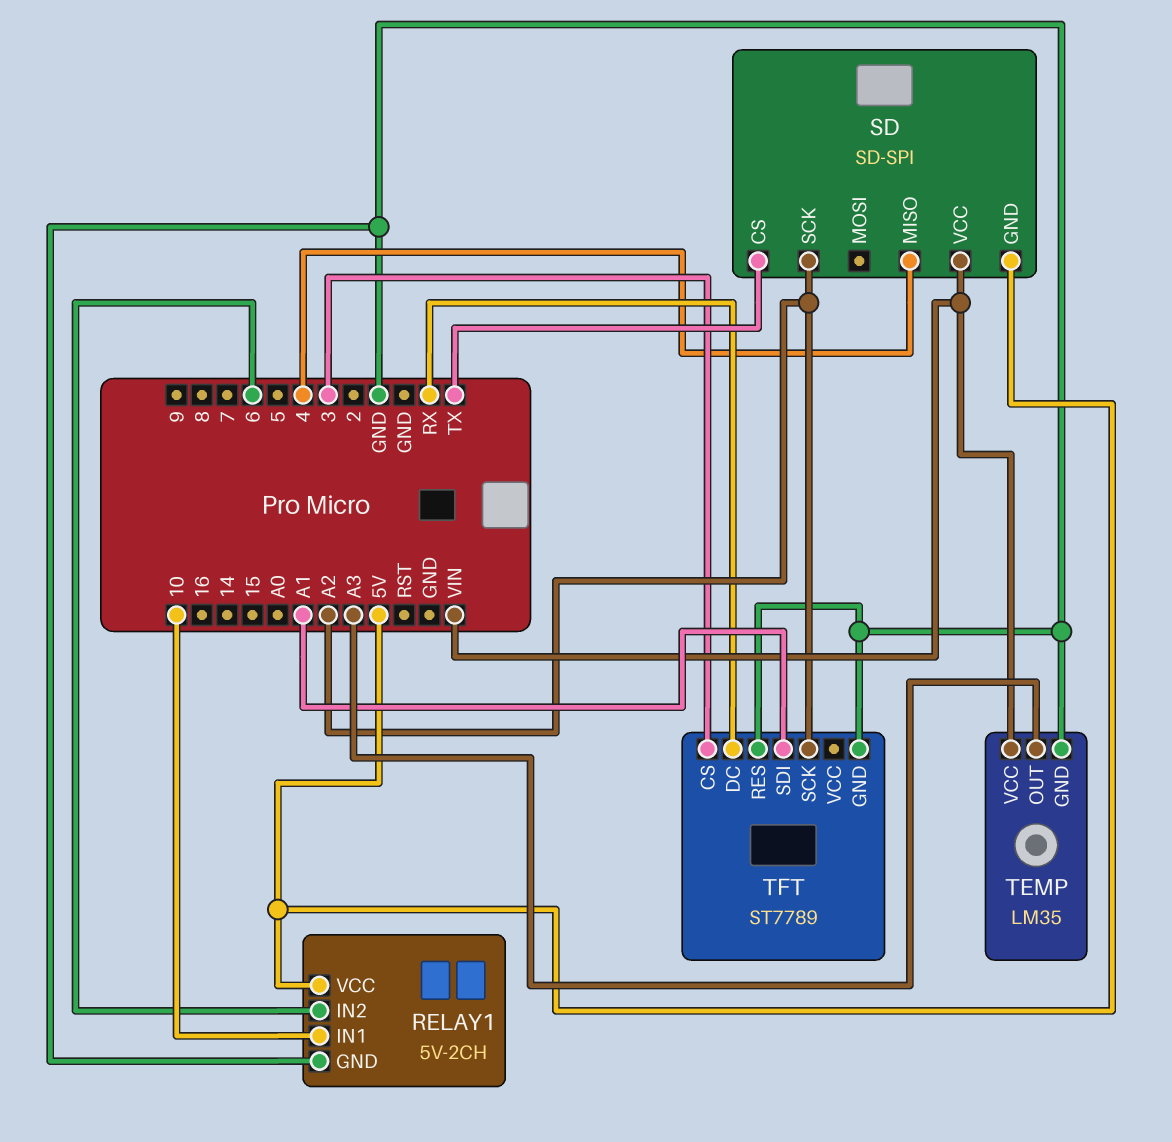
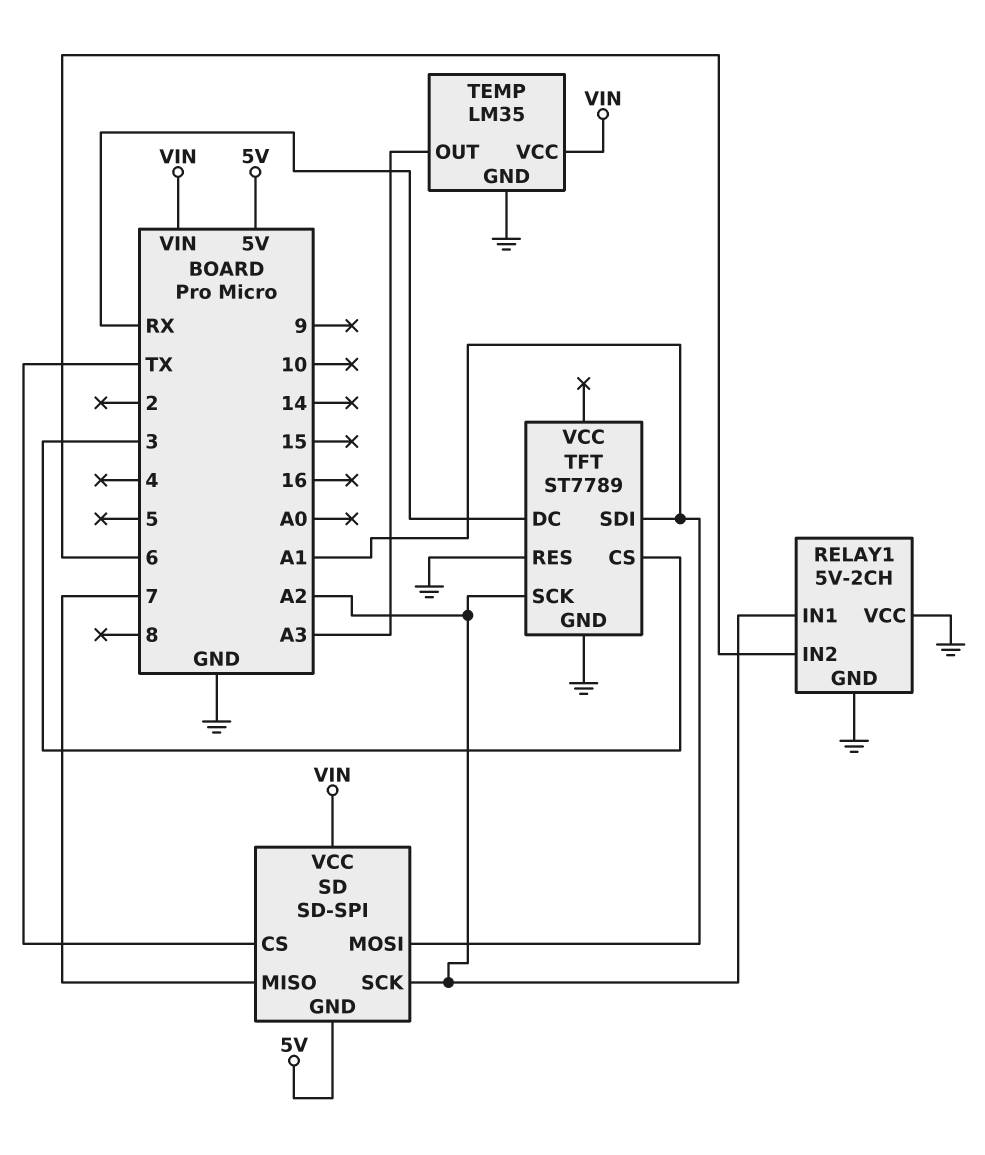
RELAY1 pin IN1: 10 -> A2
RELAY1 pin VCC: 5V -> GND
SD pin MISO: 4 -> 7
SD pin MOSI: none -> A1

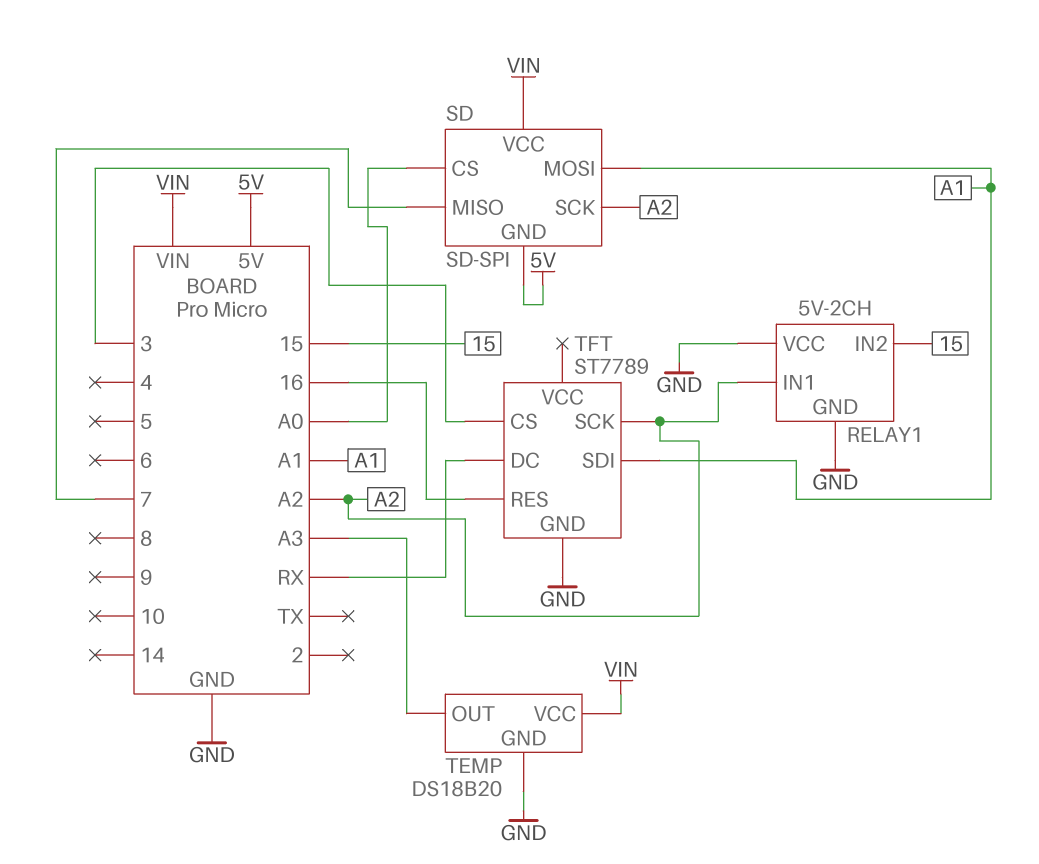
RELAY1 pin IN2: 6 -> 15
SD pin CS: TX -> A0
TEMP: LM35 -> DS18B20
TFT pin RES: GND -> 16

